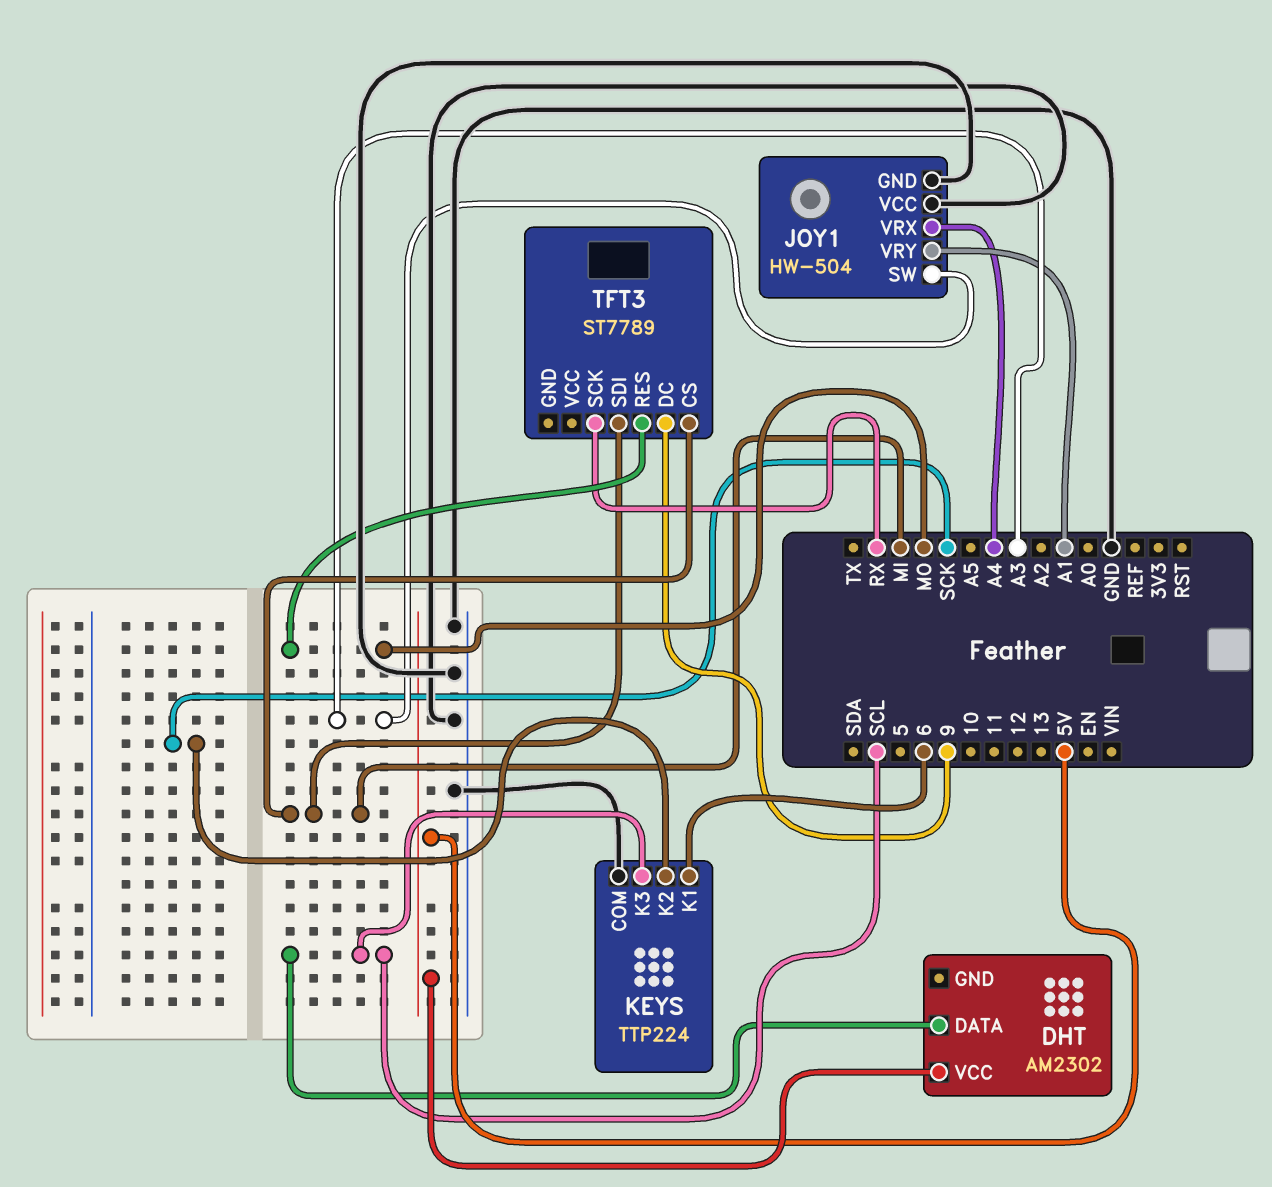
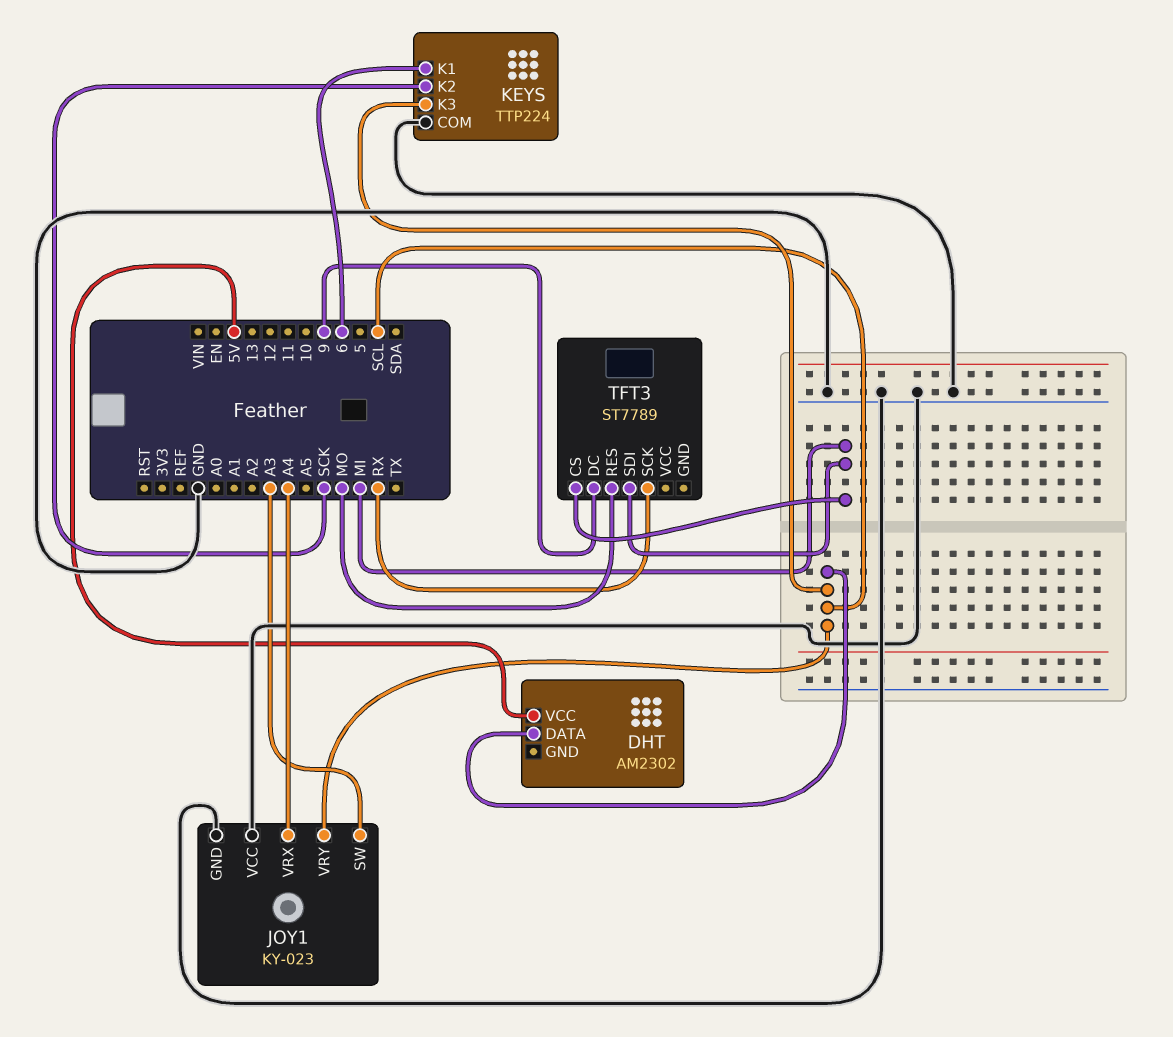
JOY1: HW-504 -> KY-023
JOY1 pin VRY: A1 -> SCL

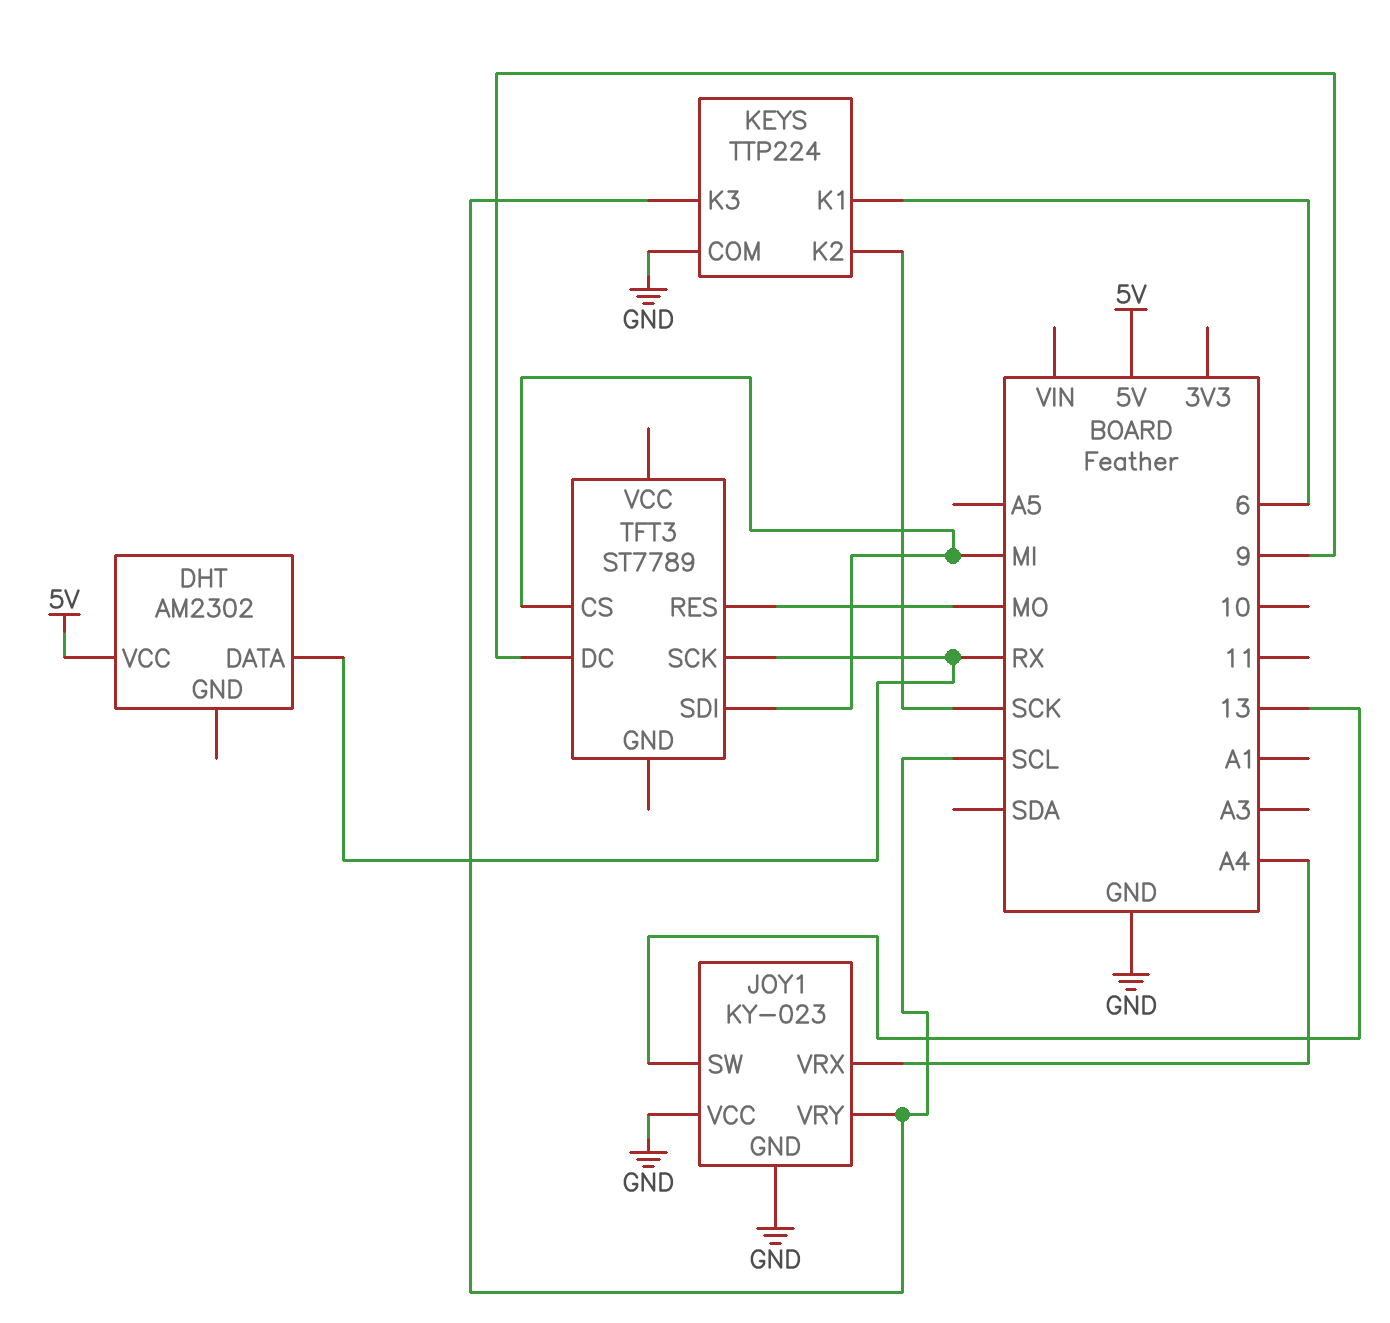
DHT pin DATA: SCL -> RX
JOY1 pin SW: A3 -> 13

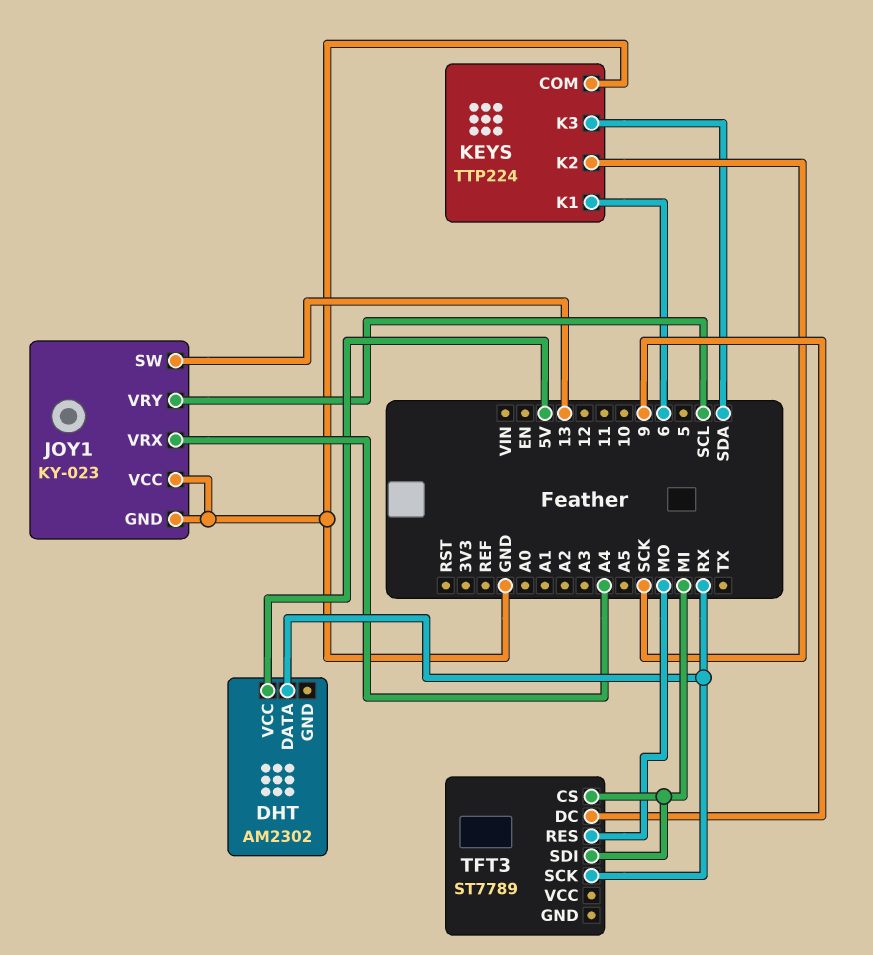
KEYS pin K3: SCL -> SDA

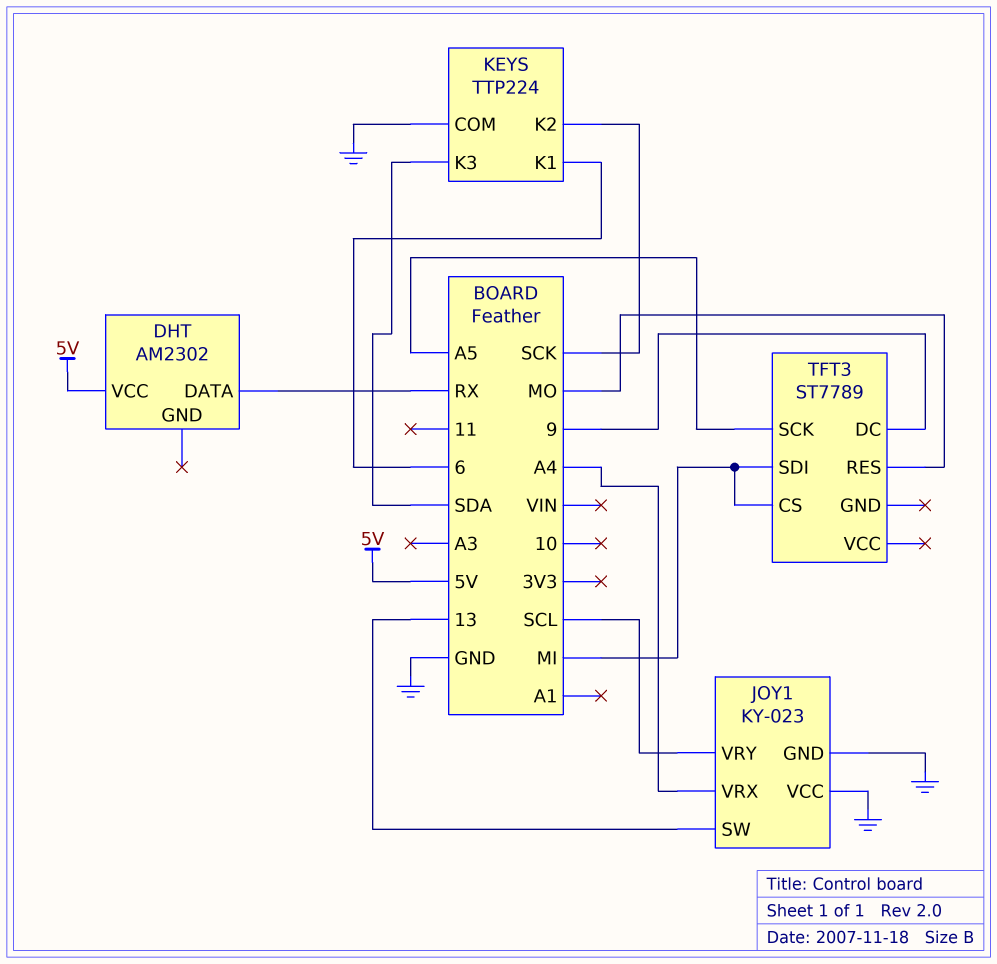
TFT3 pin SCK: RX -> A5

